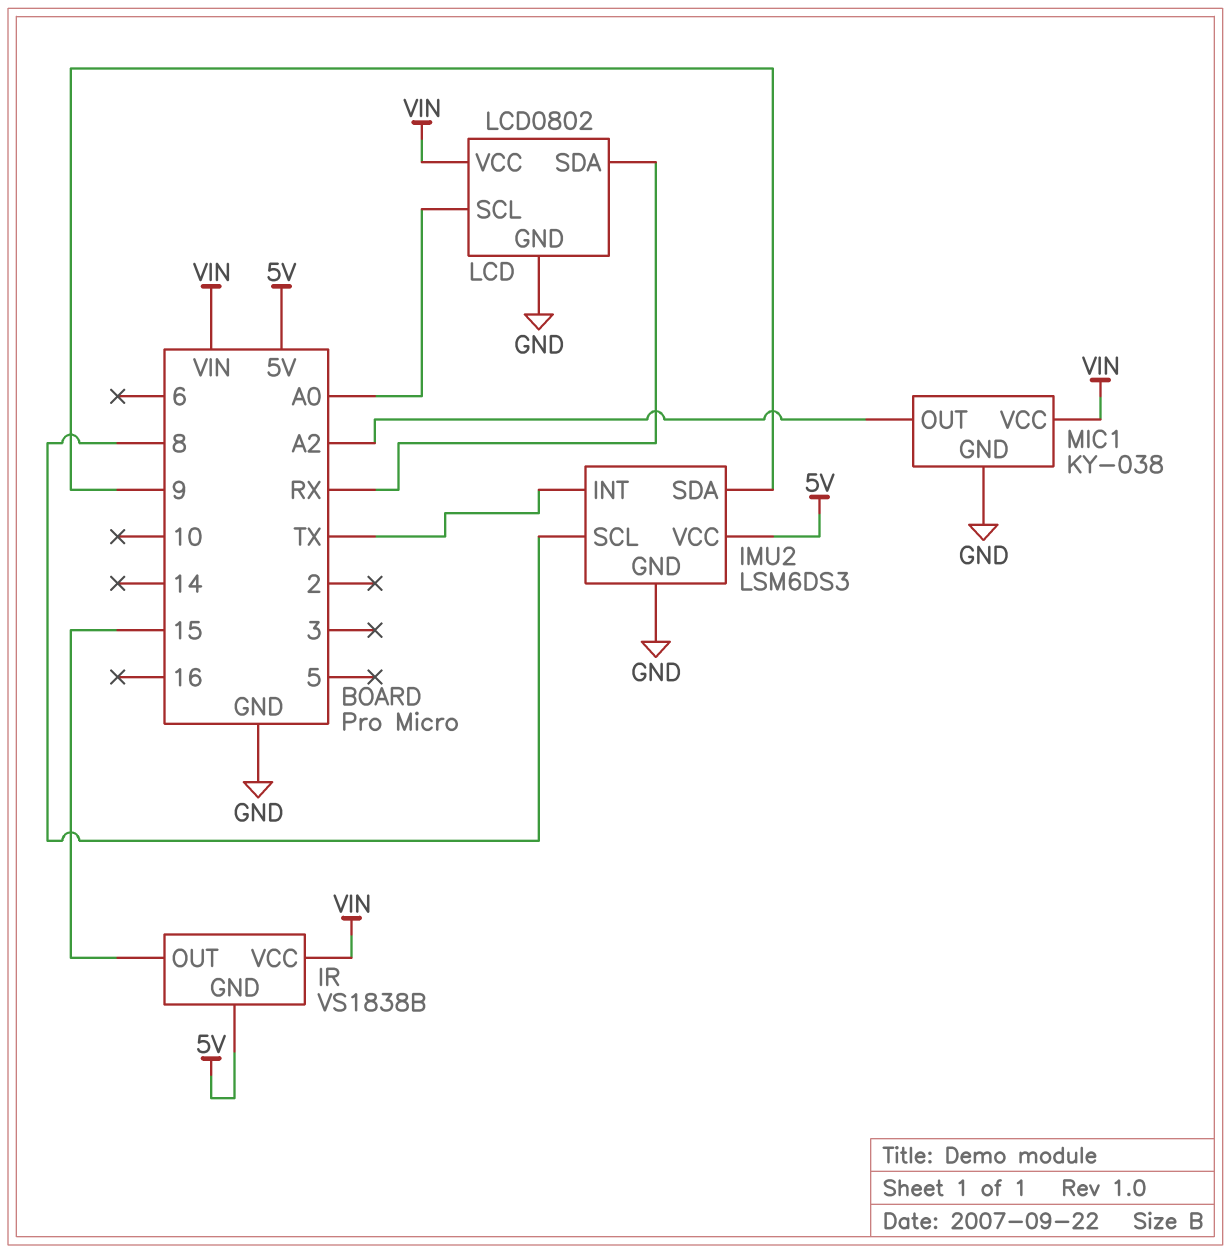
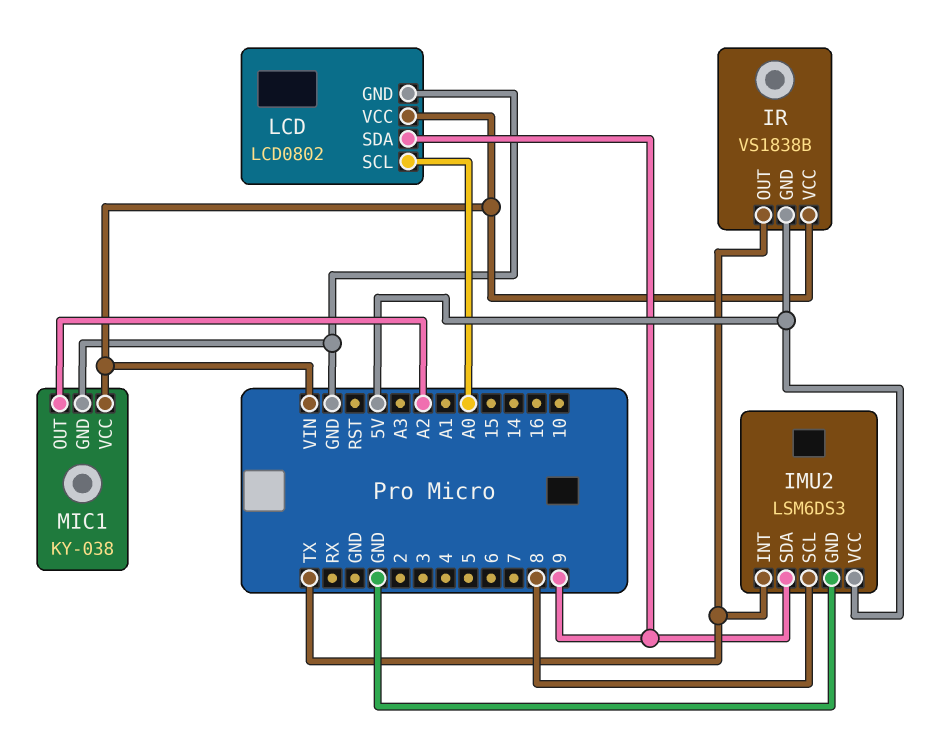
IR pin OUT: 15 -> TX
LCD pin SDA: RX -> 9

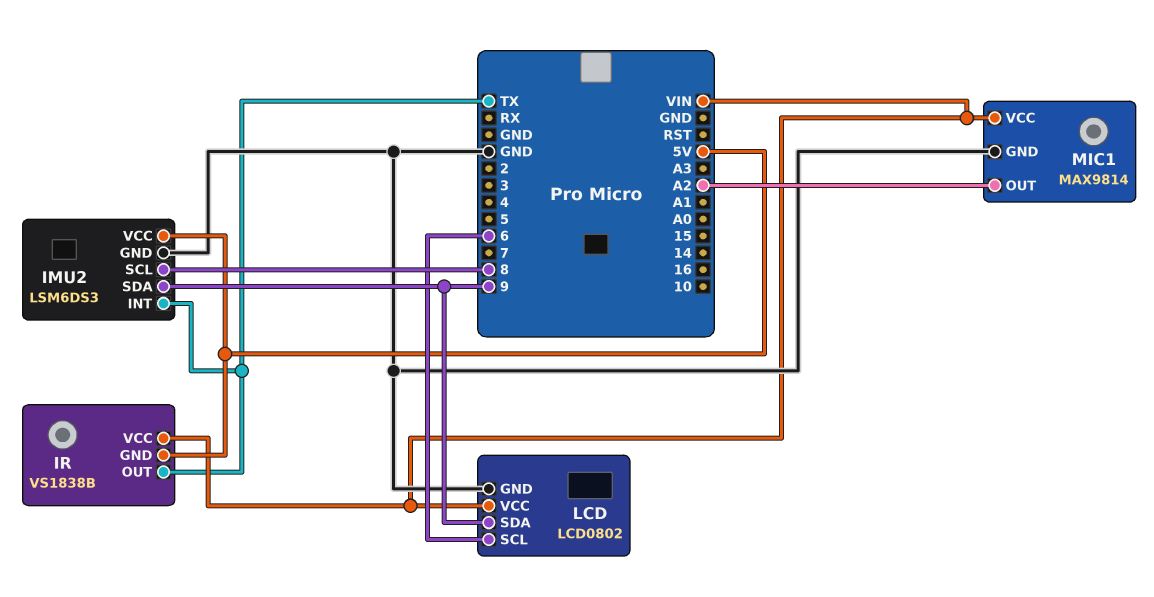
LCD pin SCL: A0 -> 6
MIC1: KY-038 -> MAX9814

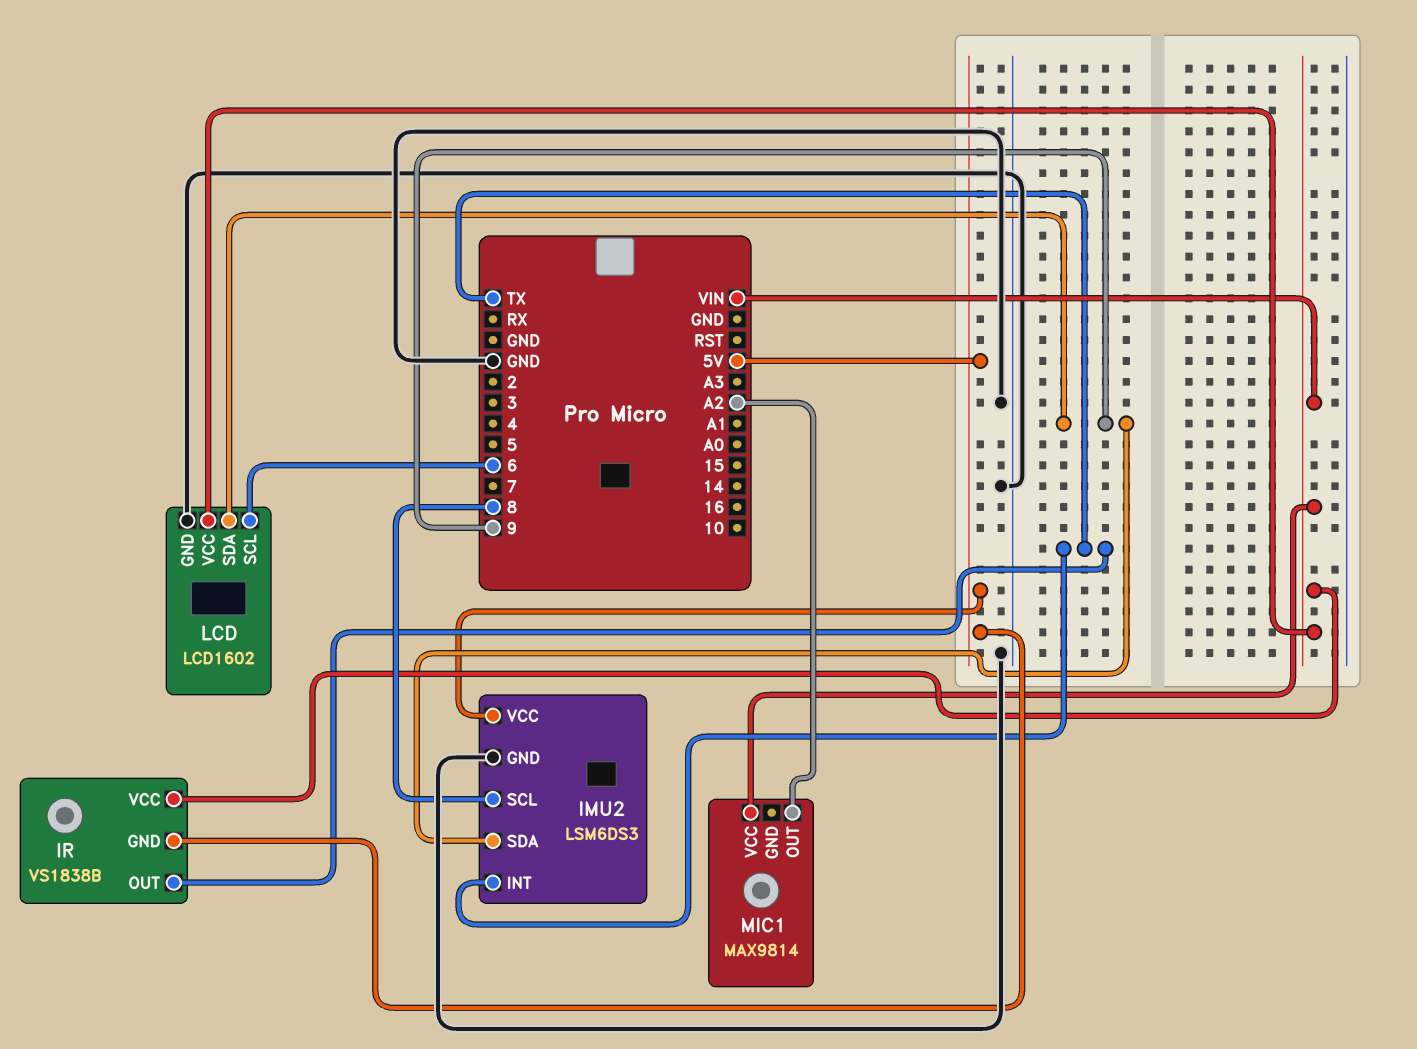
LCD: LCD0802 -> LCD1602
MIC1 pin GND: GND -> none

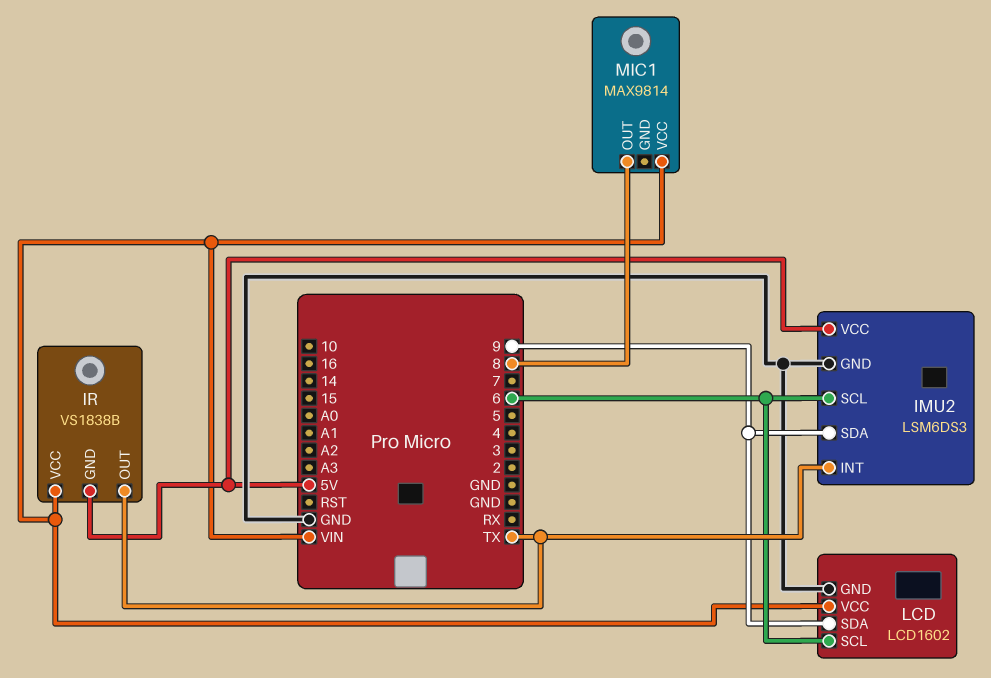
IMU2 pin SCL: 8 -> 6
MIC1 pin OUT: A2 -> 8

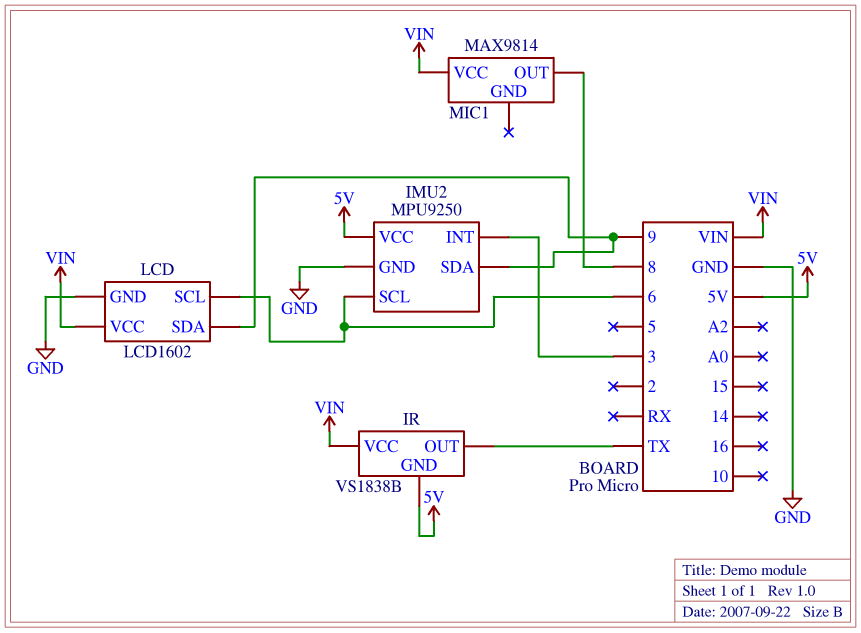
IMU2: LSM6DS3 -> MPU9250
IMU2 pin INT: TX -> 3

